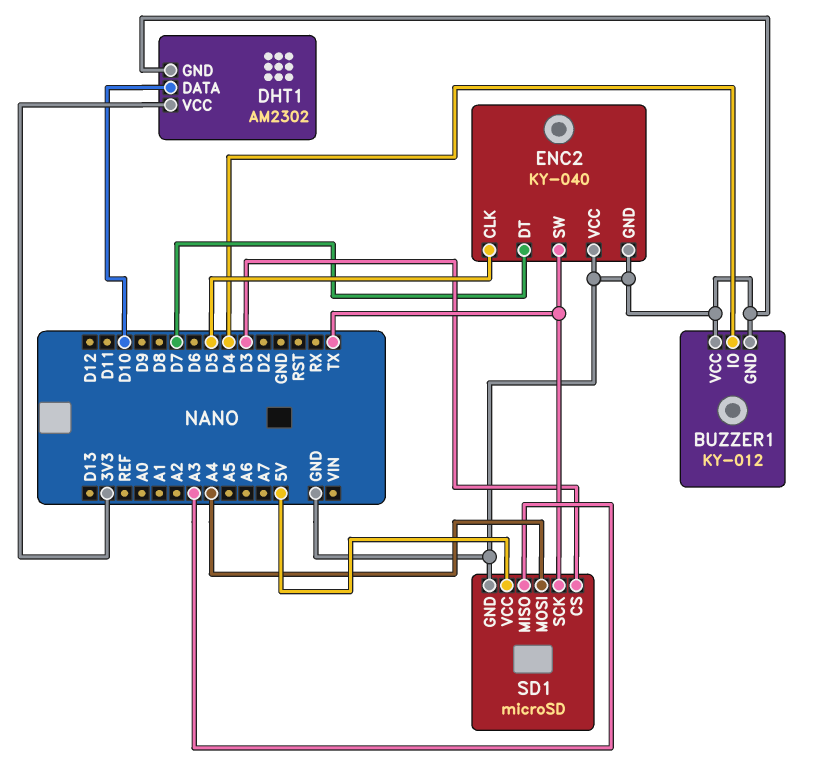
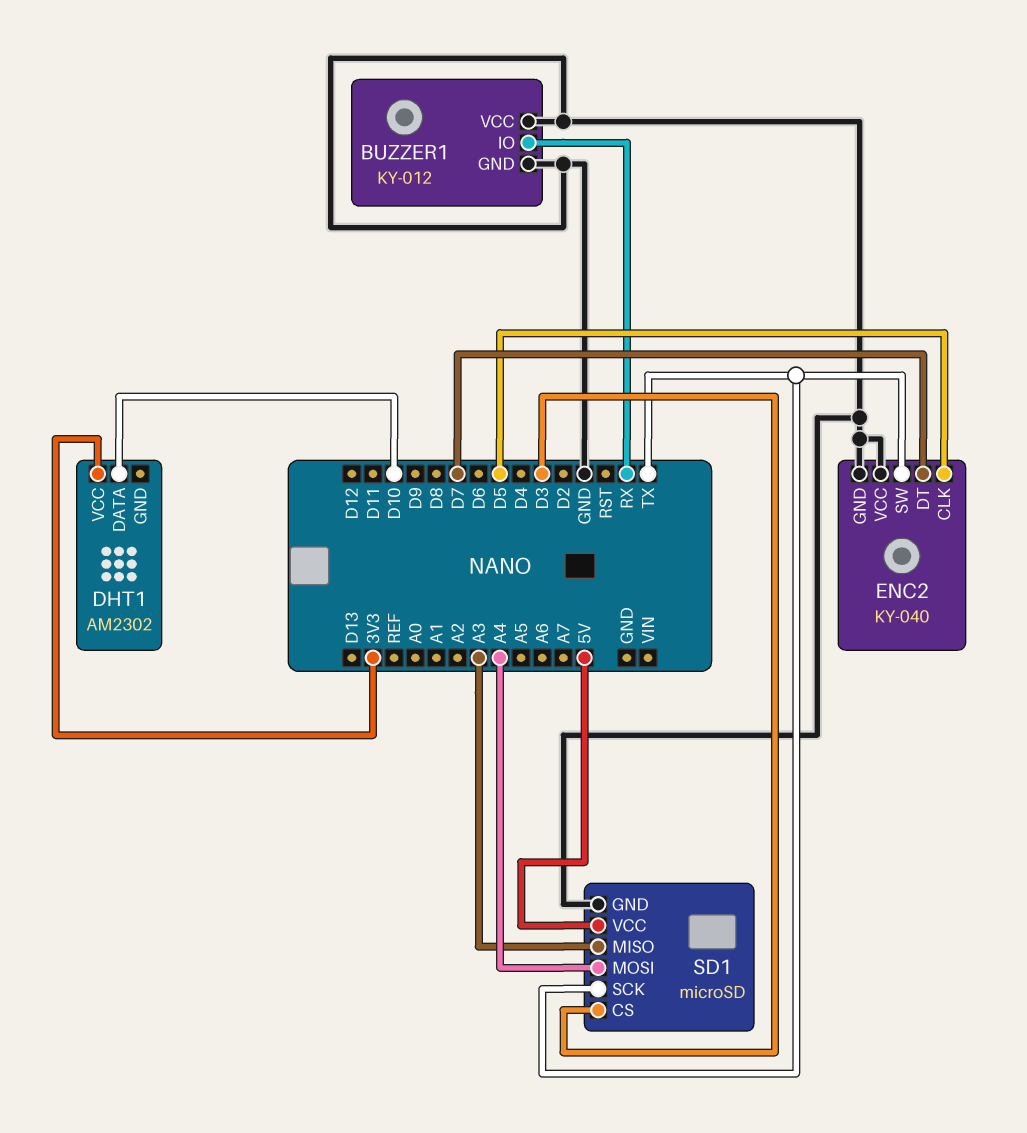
BUZZER1 pin IO: D4 -> RX
DHT1 pin GND: GND -> none

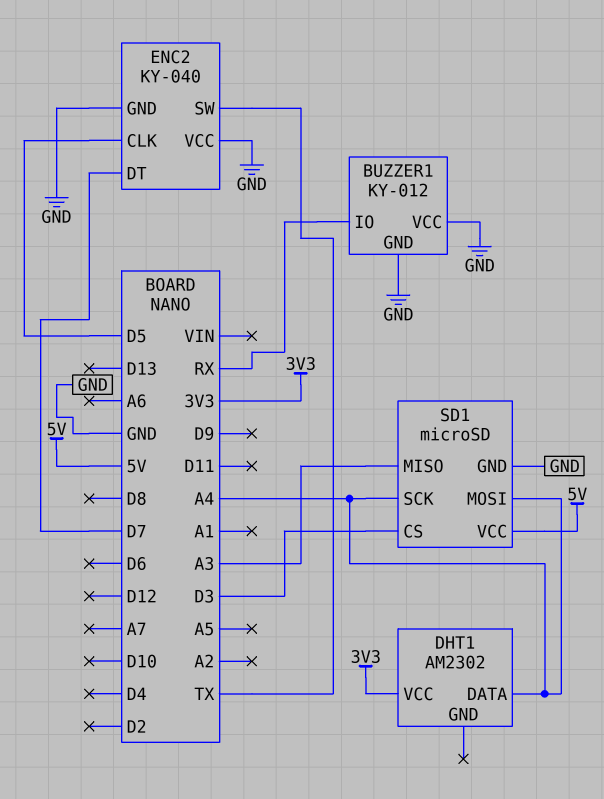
DHT1 pin DATA: D10 -> A4
SD1 pin SCK: TX -> A4

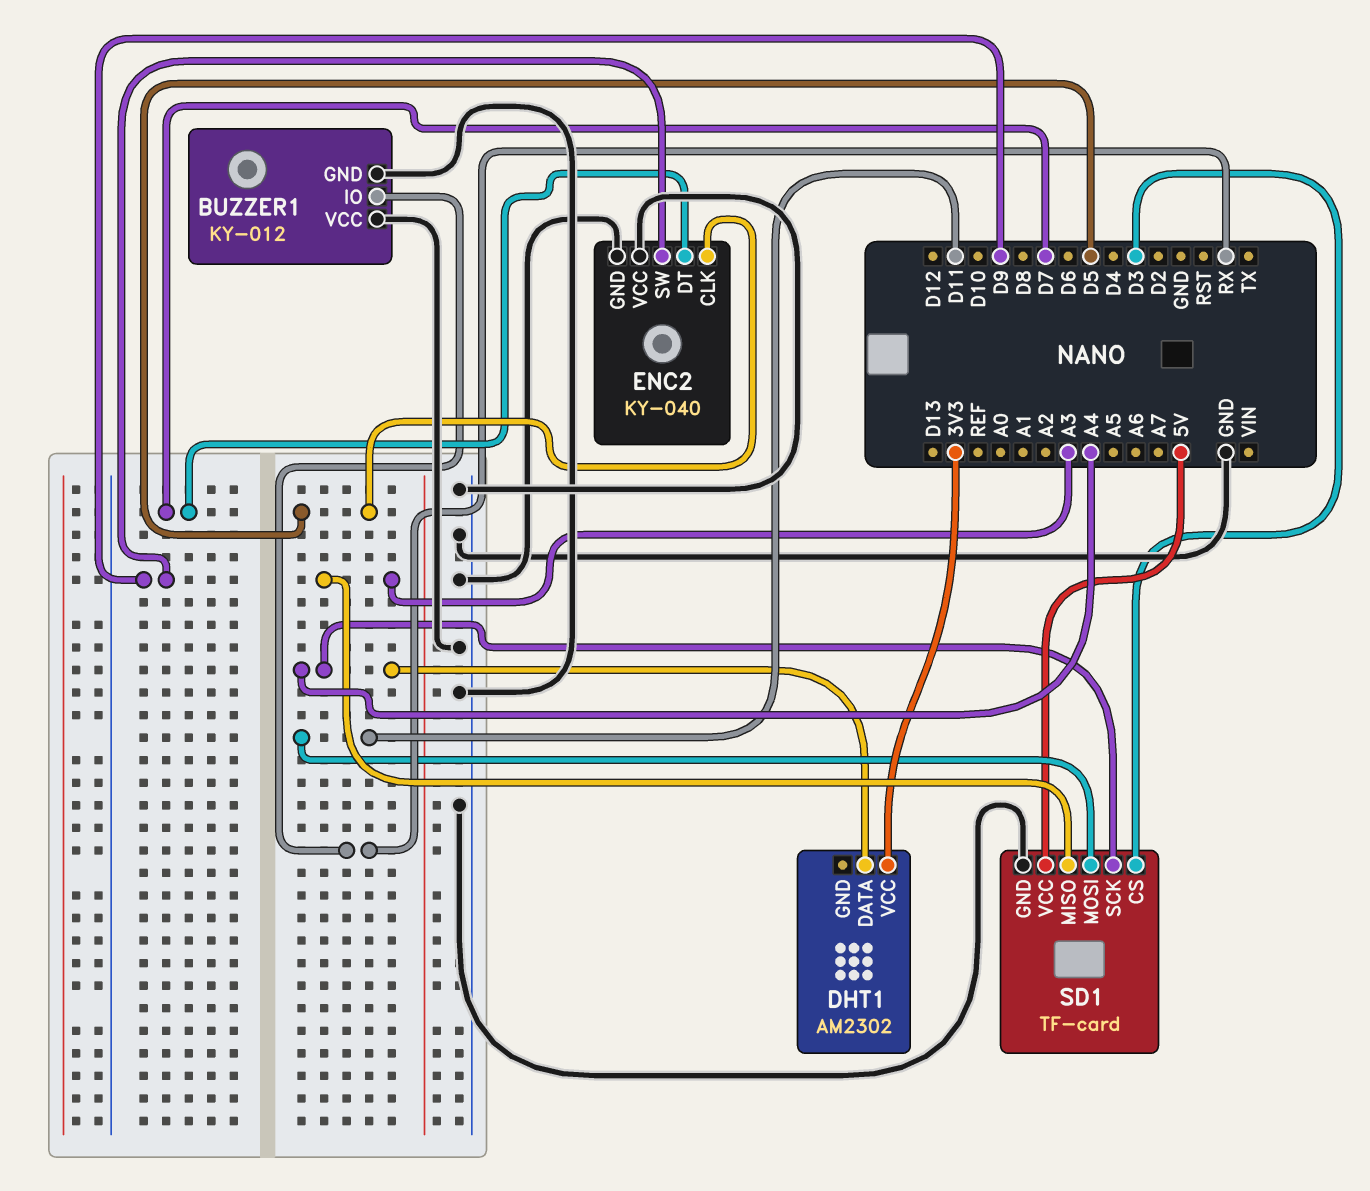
ENC2 pin SW: TX -> D9
SD1: microSD -> TF-card
SD1 pin MOSI: A4 -> D11

